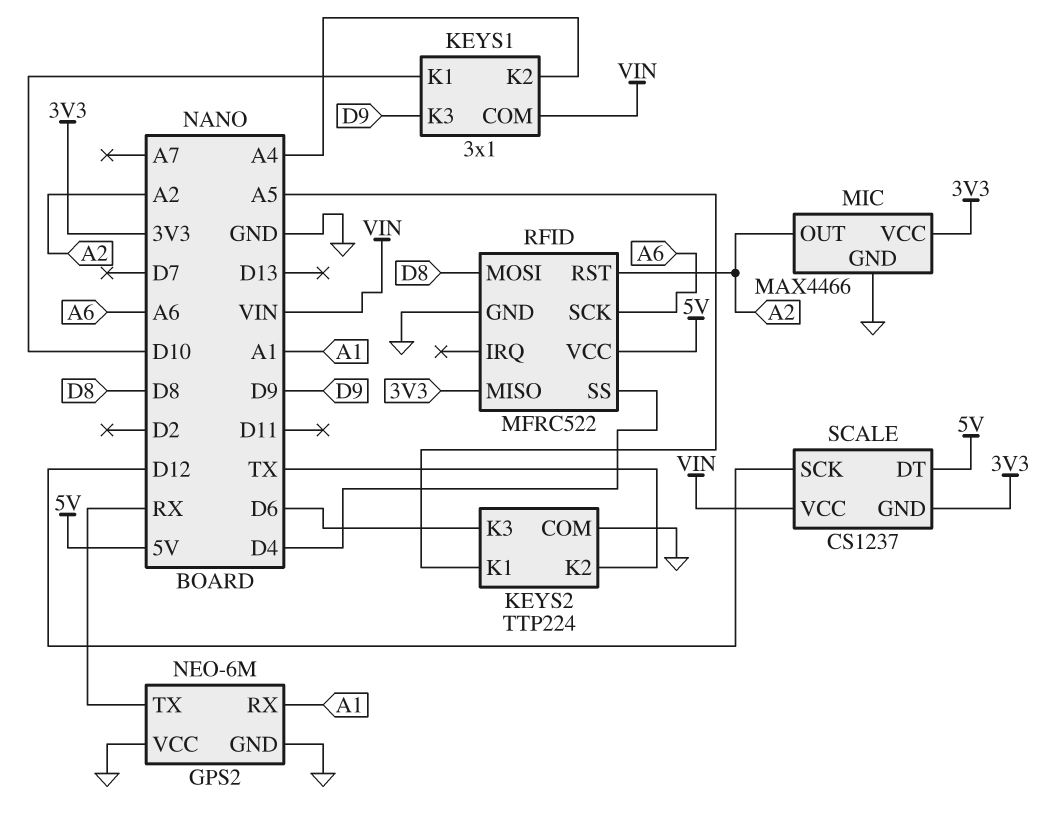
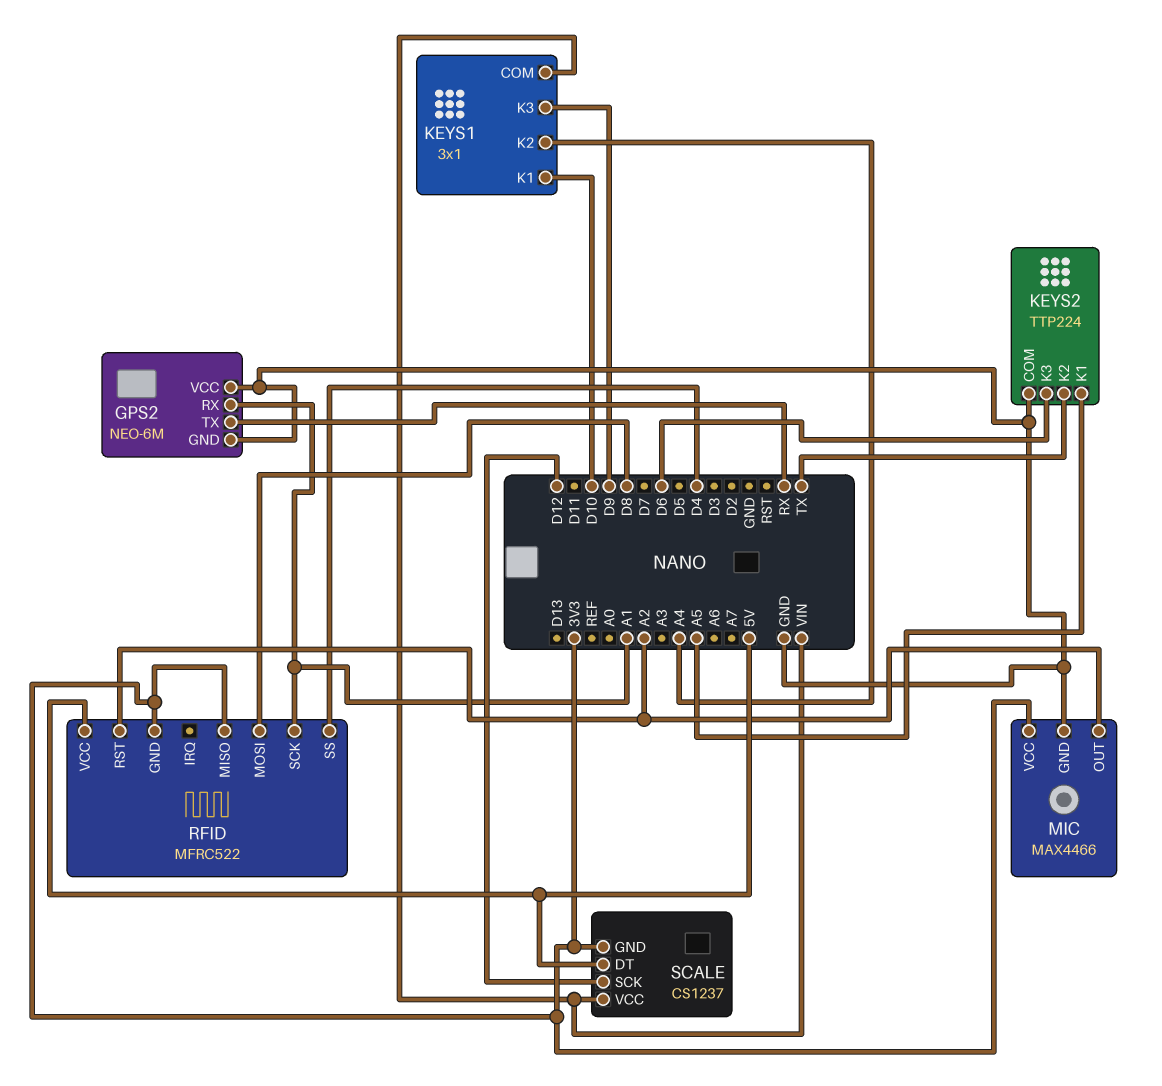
RFID pin GND: GND -> 3V3
RFID pin SCK: A6 -> A1

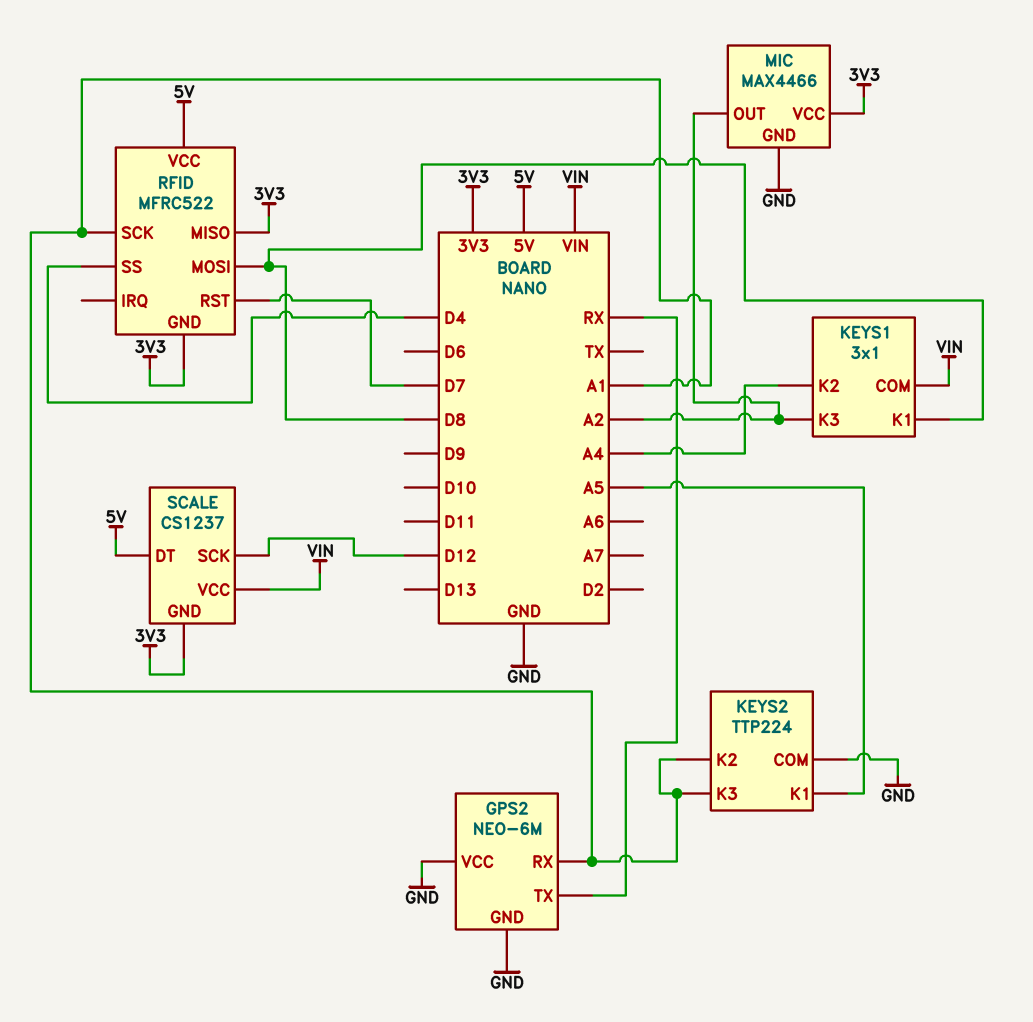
KEYS1 pin K1: D10 -> D8
KEYS1 pin K3: D9 -> A2
KEYS2 pin K2: TX -> A1
KEYS2 pin K3: D6 -> A1
RFID pin RST: A2 -> D7

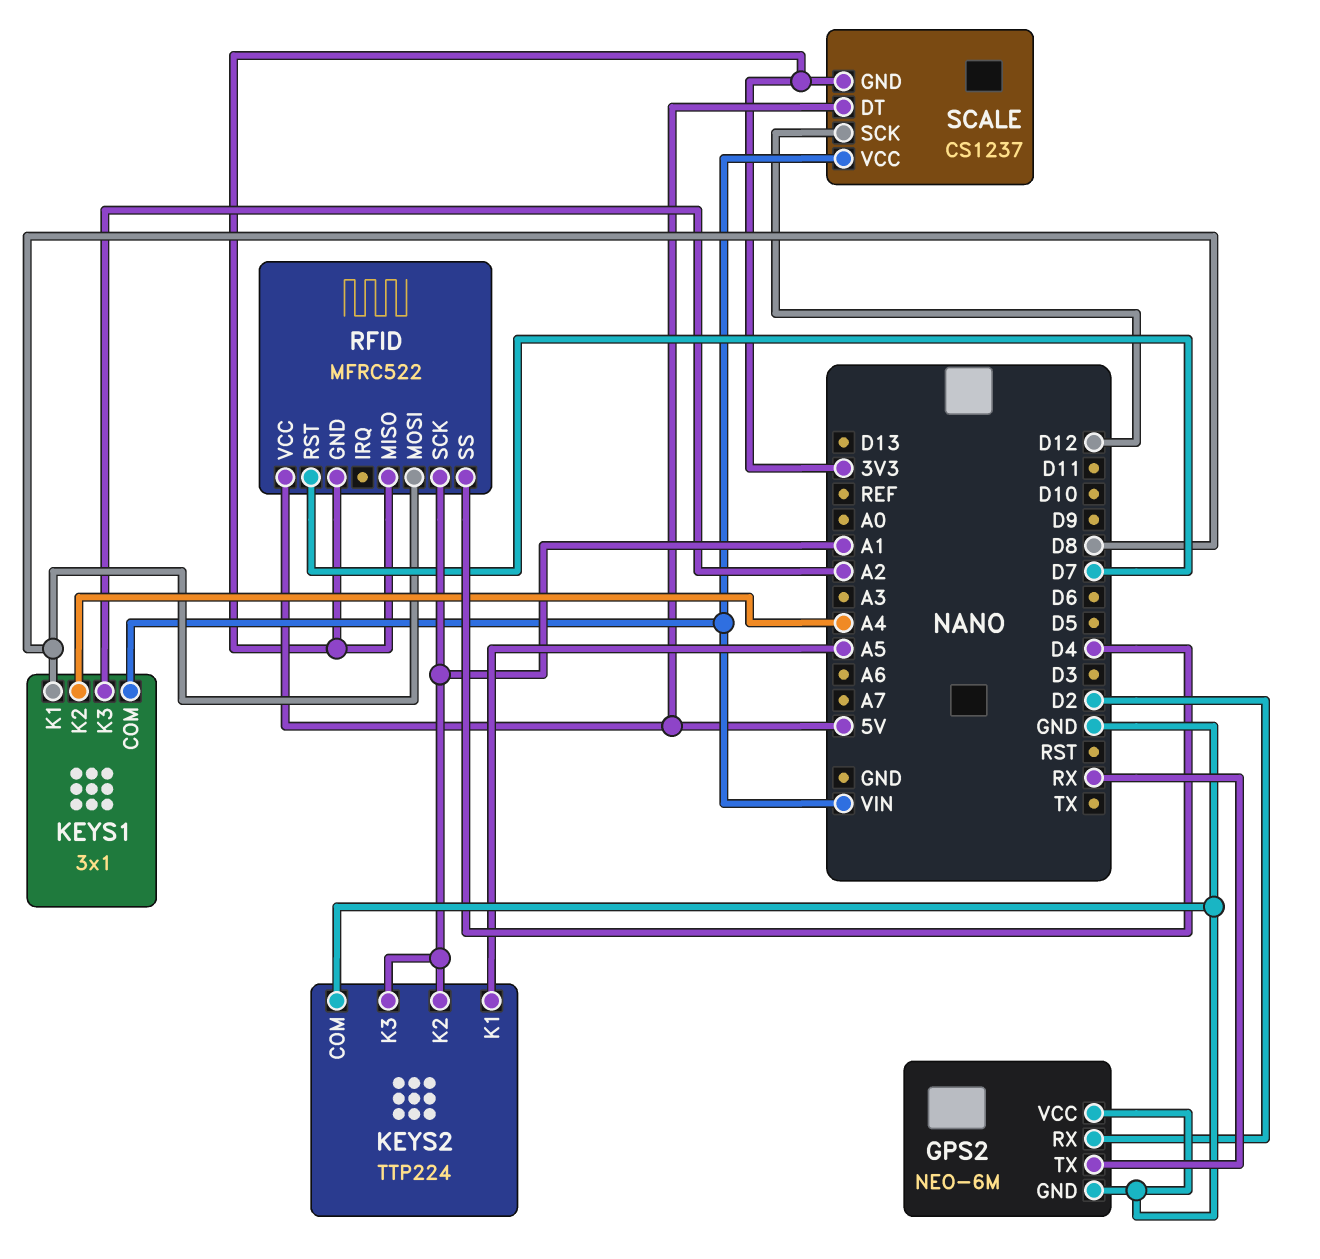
GPS2 pin RX: A1 -> D2
MIC: MAX4466 -> none
MIC pin GND: GND -> none
MIC pin OUT: A2 -> none
MIC pin VCC: 3V3 -> none

